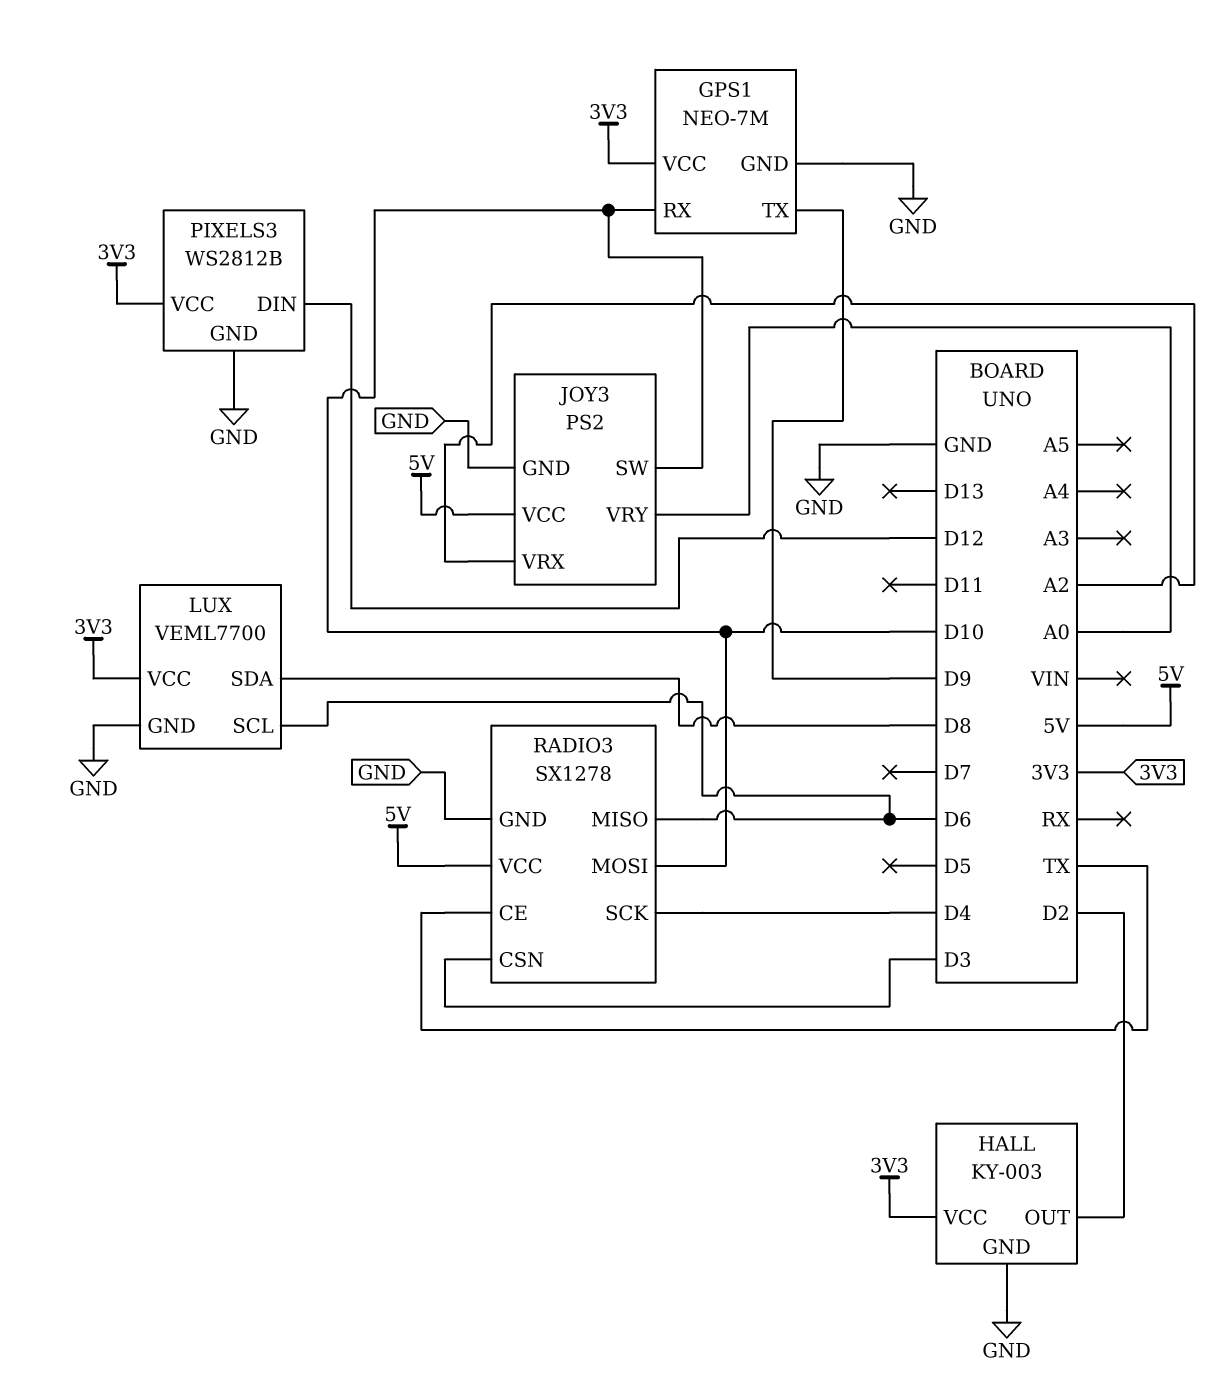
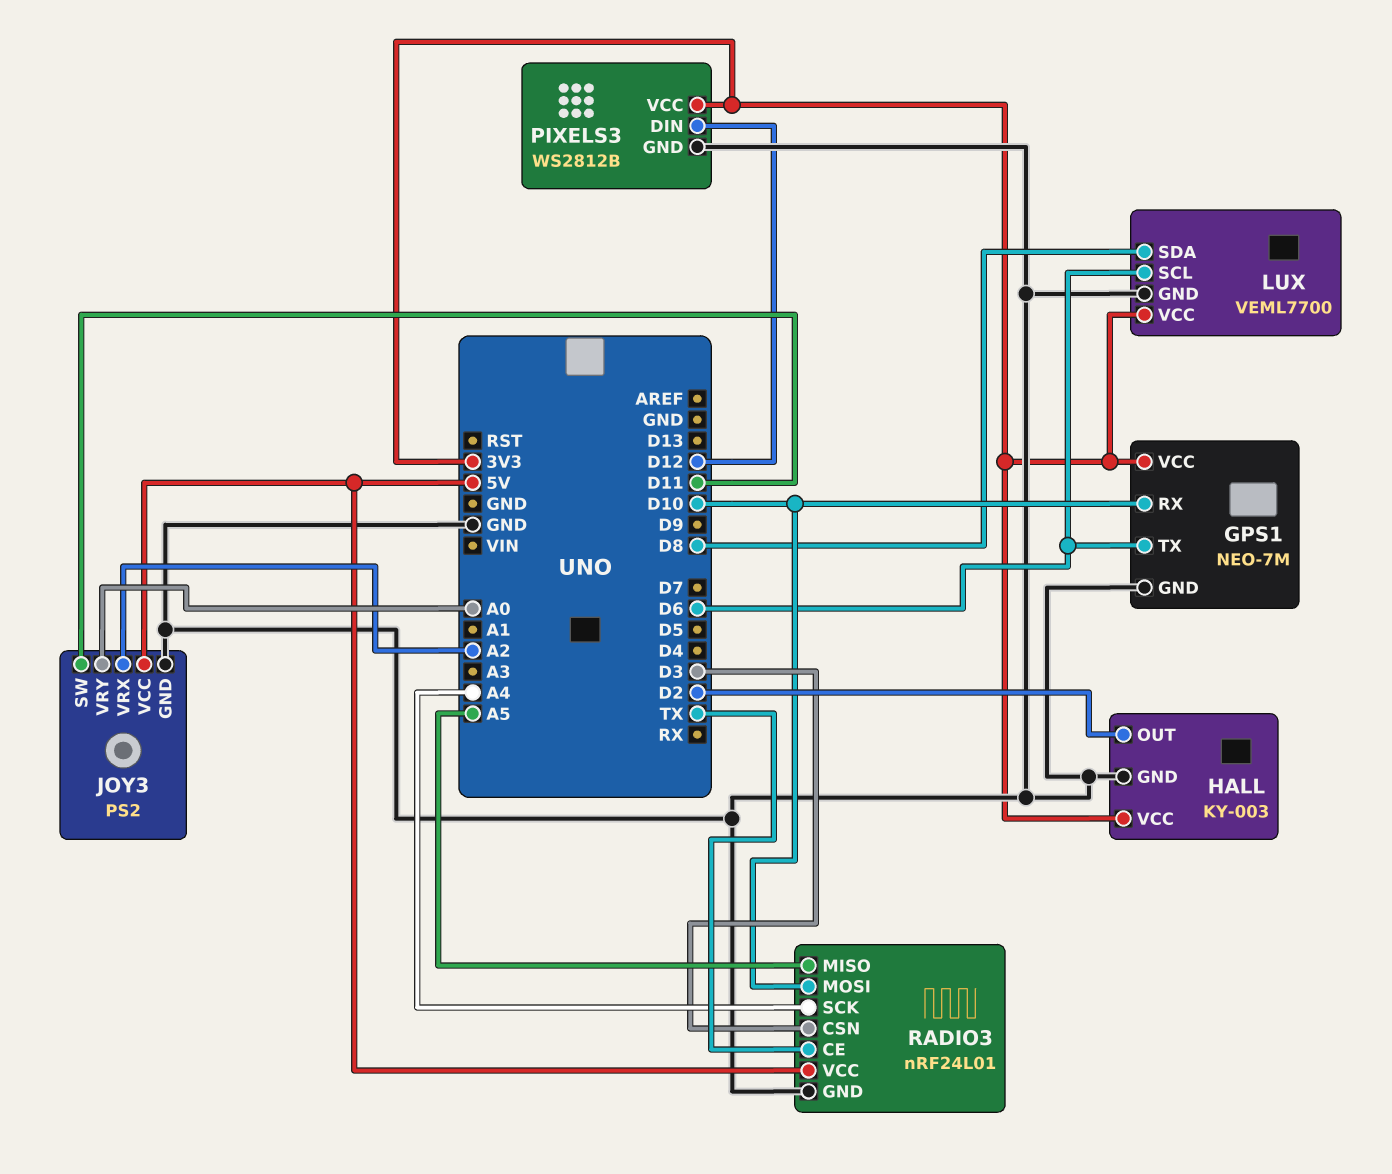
GPS1 pin TX: D9 -> D6
JOY3 pin SW: D10 -> D11
RADIO3: SX1278 -> nRF24L01
RADIO3 pin MISO: D6 -> A5
RADIO3 pin SCK: D4 -> A4

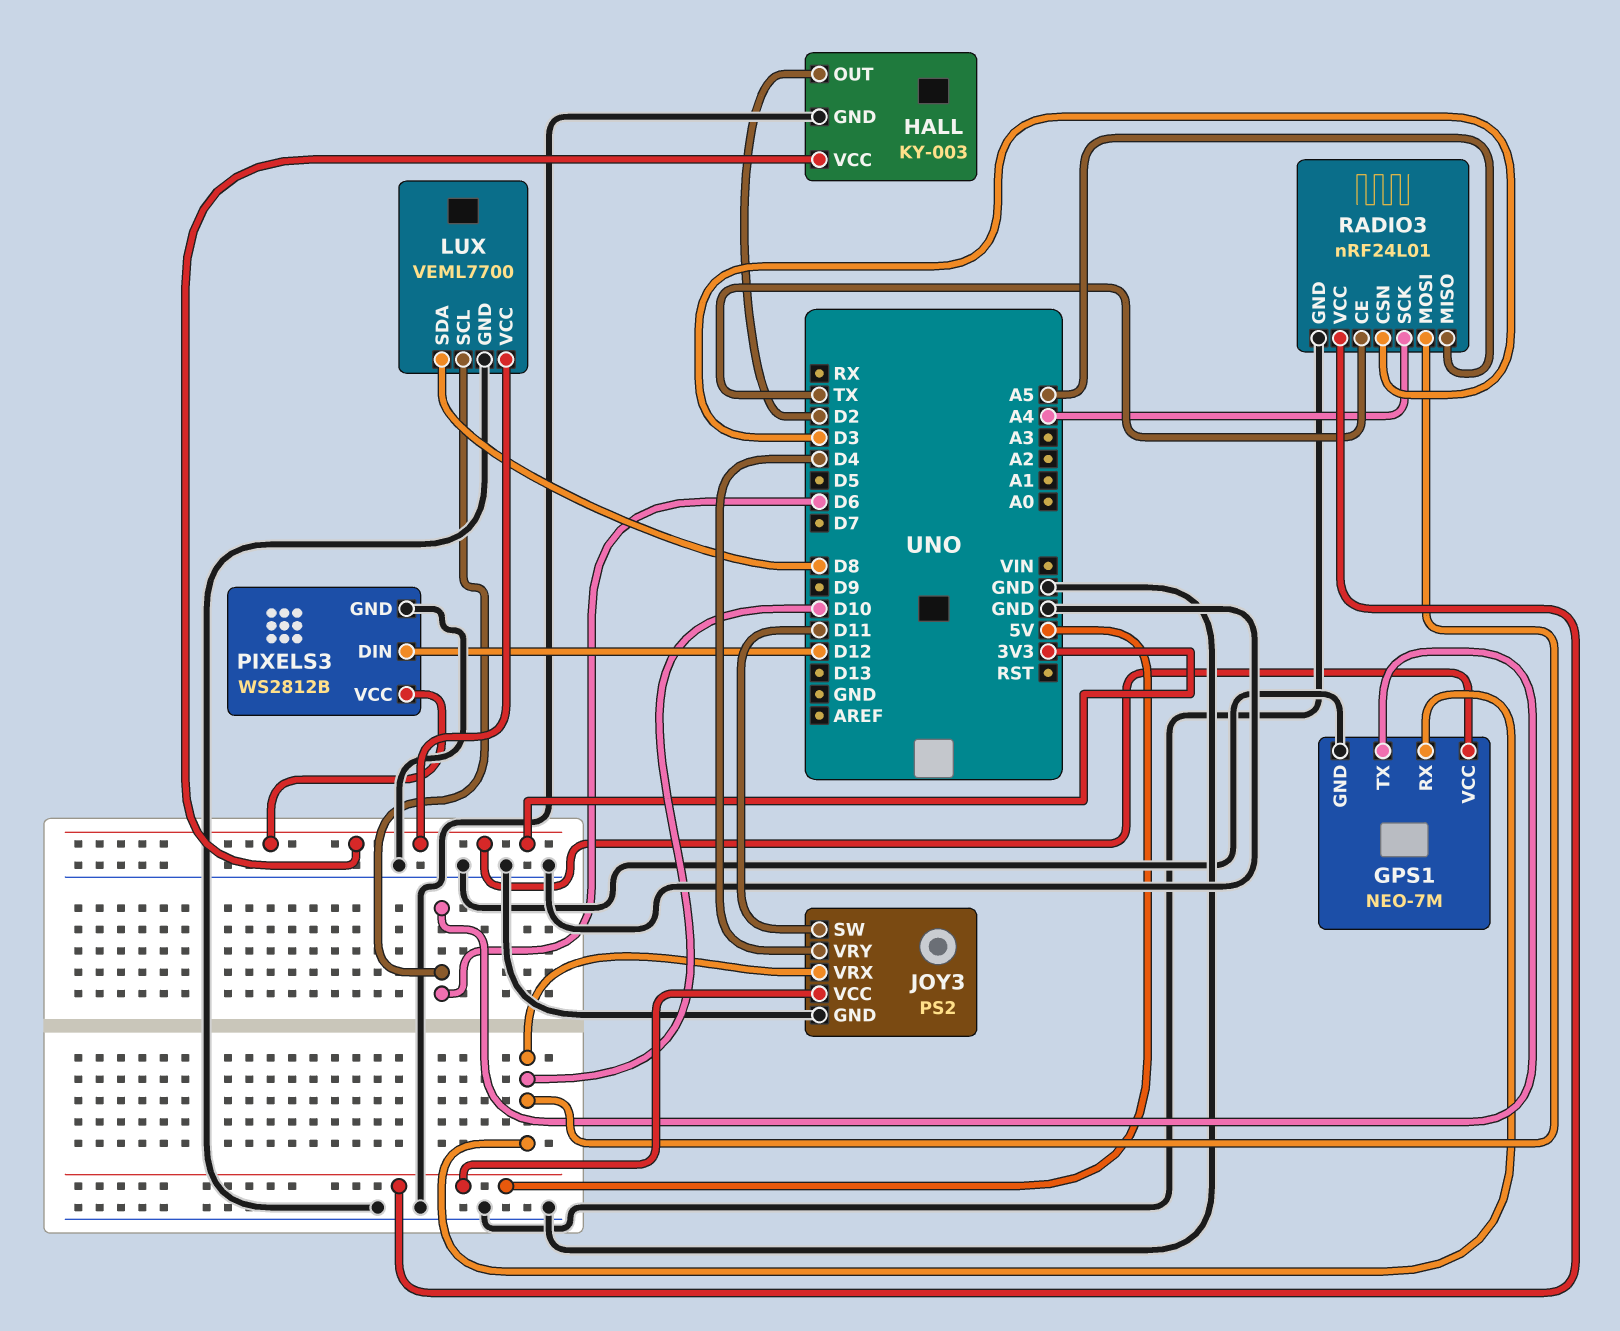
JOY3 pin VRX: A2 -> D10
JOY3 pin VRY: A0 -> D4

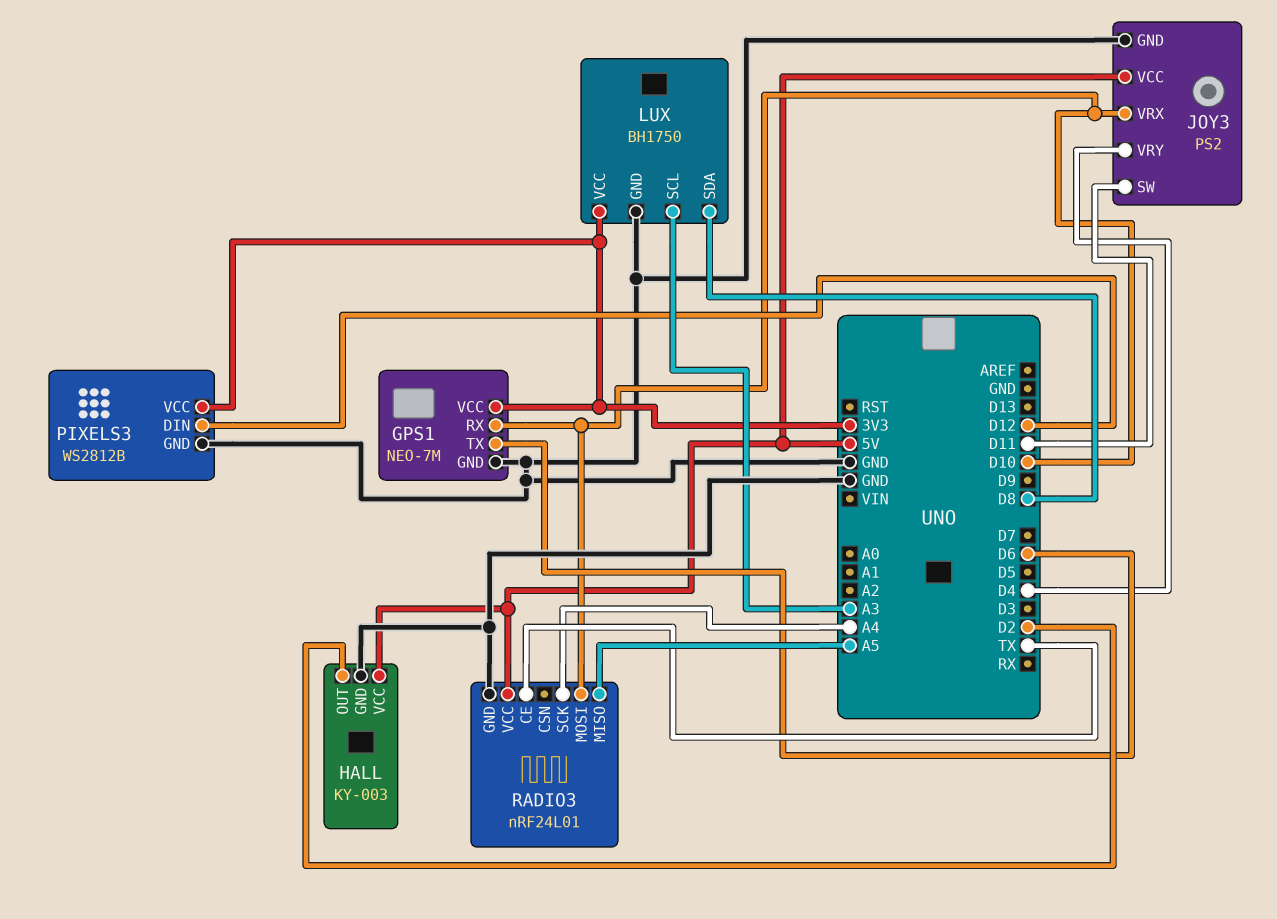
HALL pin VCC: 3V3 -> 5V
LUX: VEML7700 -> BH1750
LUX pin SCL: D6 -> A3
RADIO3 pin CSN: D3 -> none

